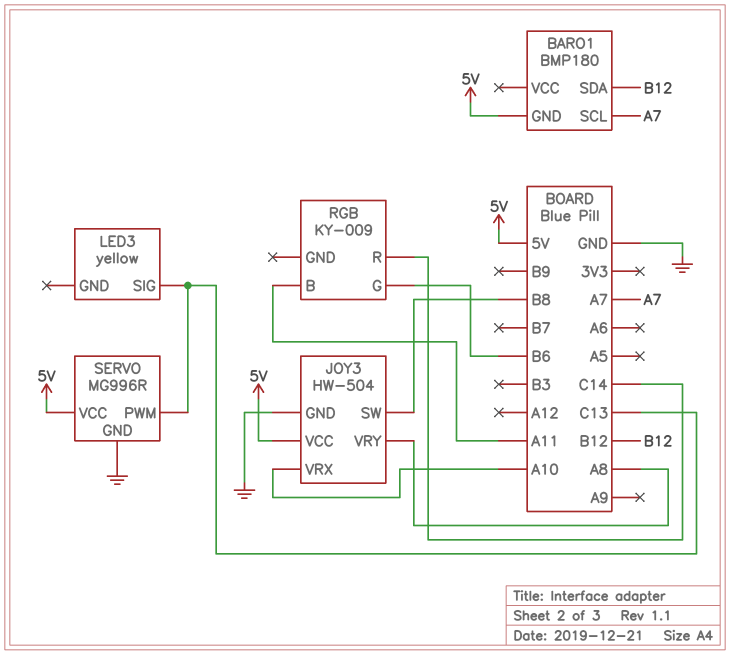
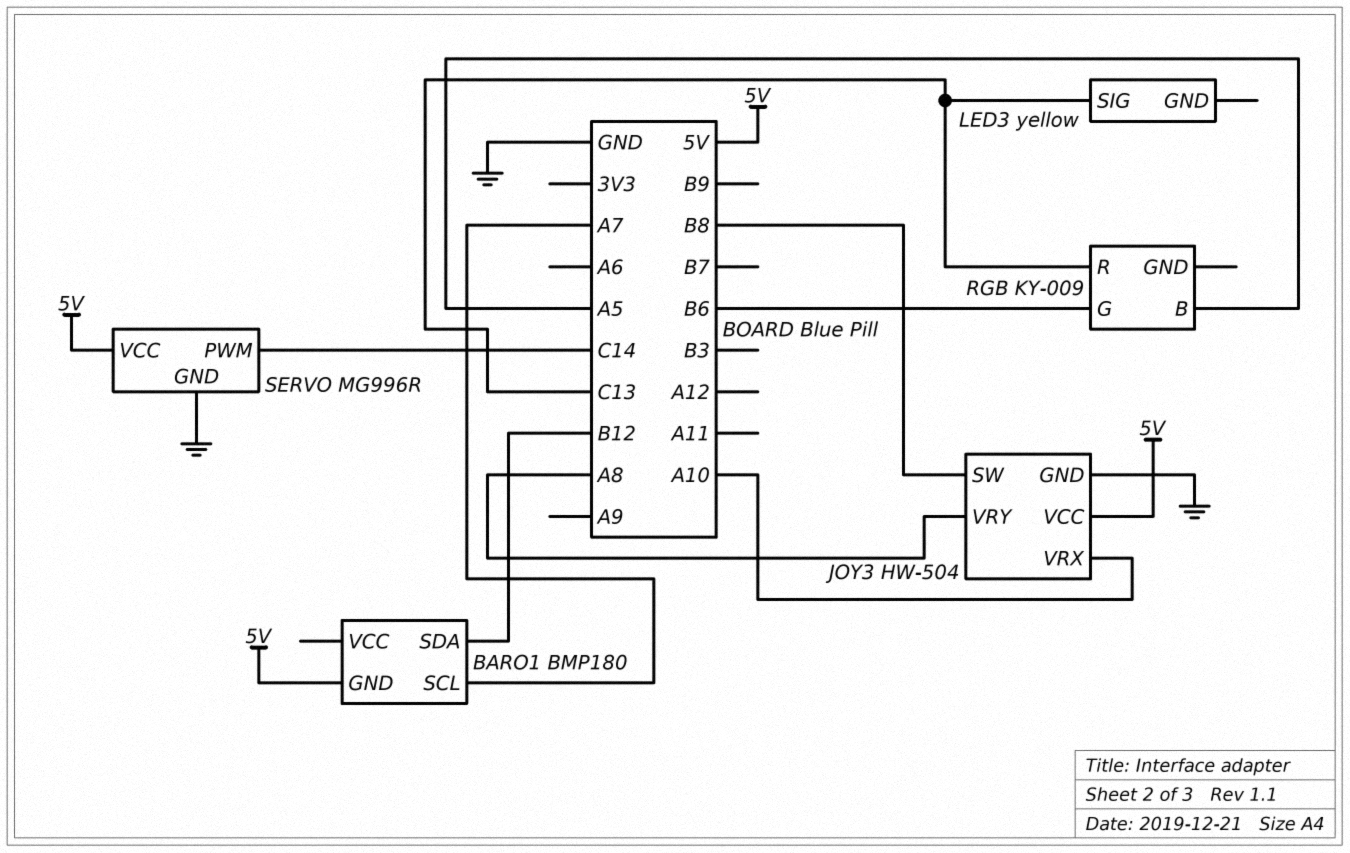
RGB pin B: A11 -> A5
RGB pin R: C14 -> C13
SERVO pin PWM: C13 -> C14

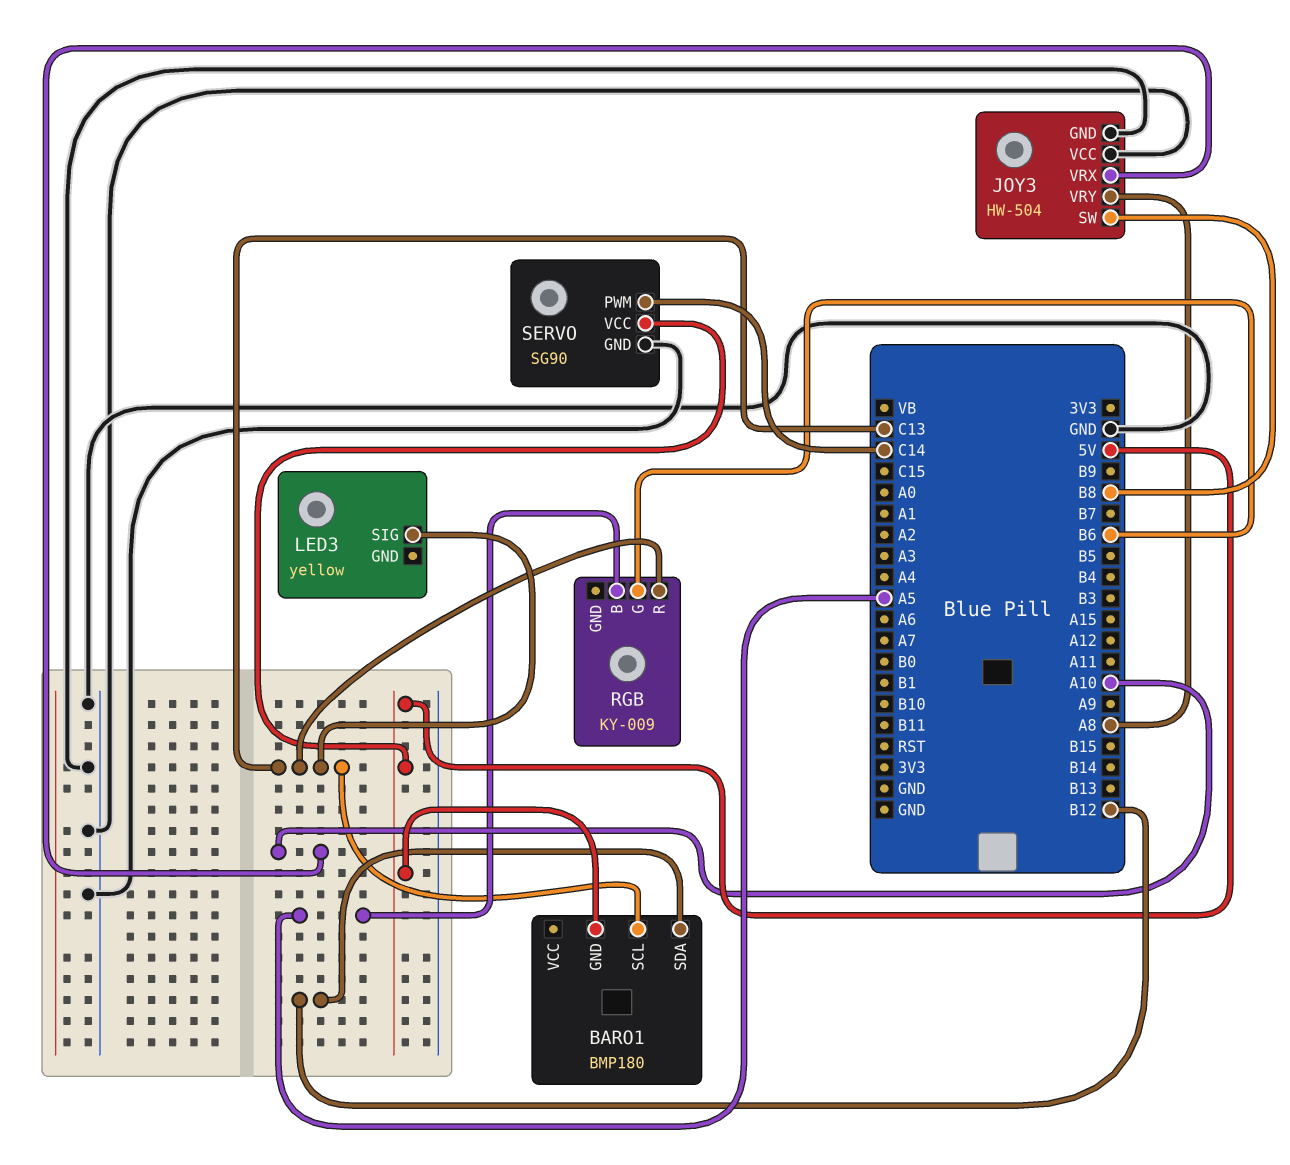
BARO1 pin SCL: A7 -> C13
JOY3 pin VCC: 5V -> GND
SERVO: MG996R -> SG90

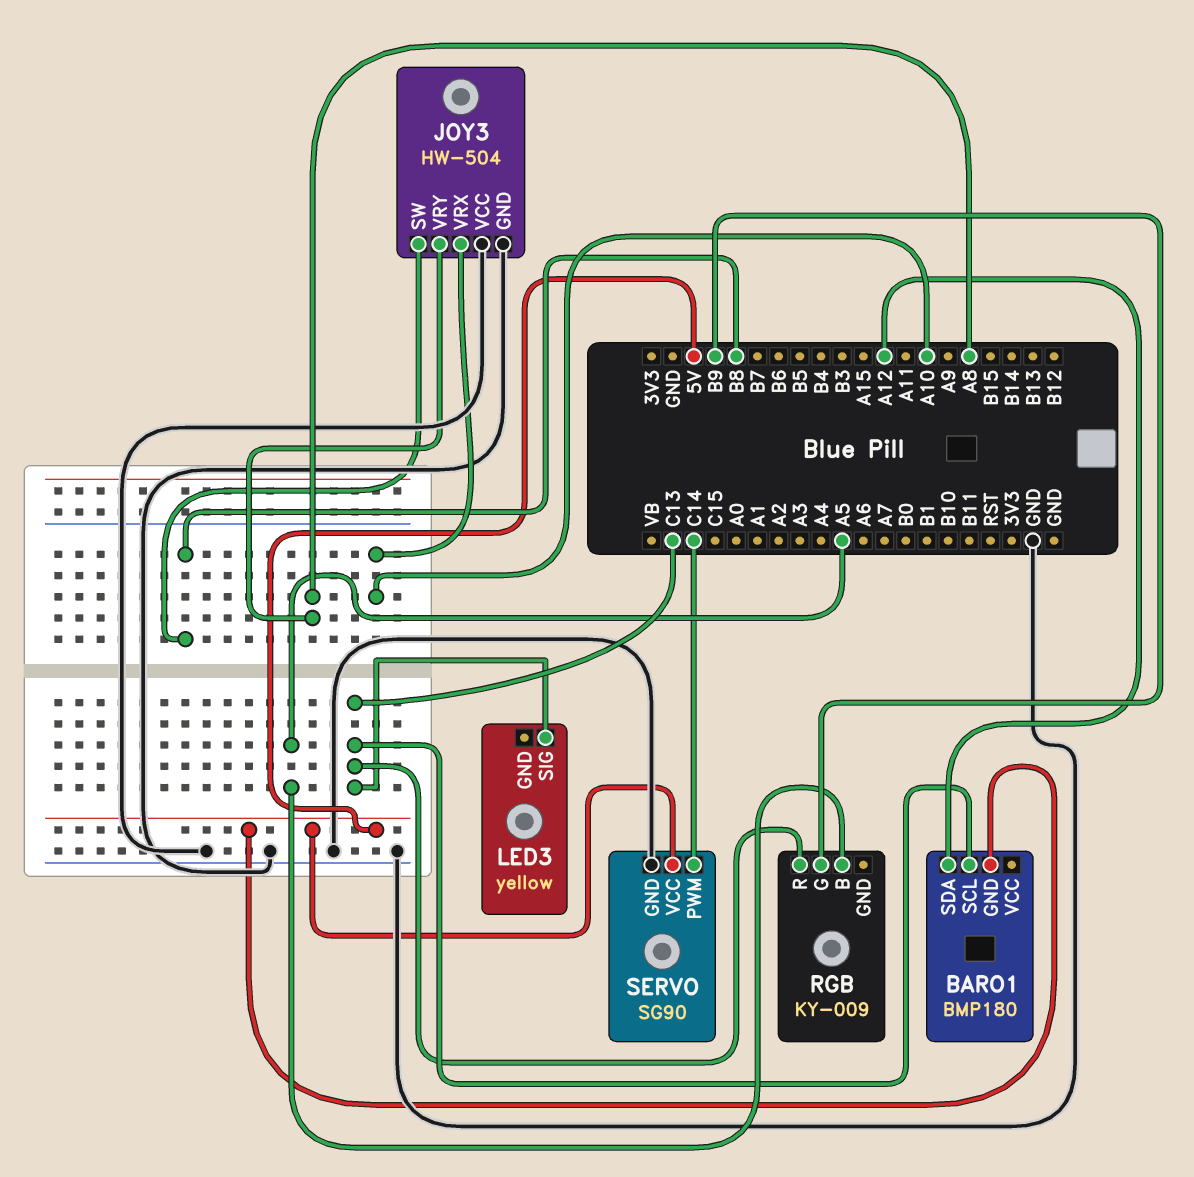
BARO1 pin SDA: B12 -> A12
RGB pin G: B6 -> B9

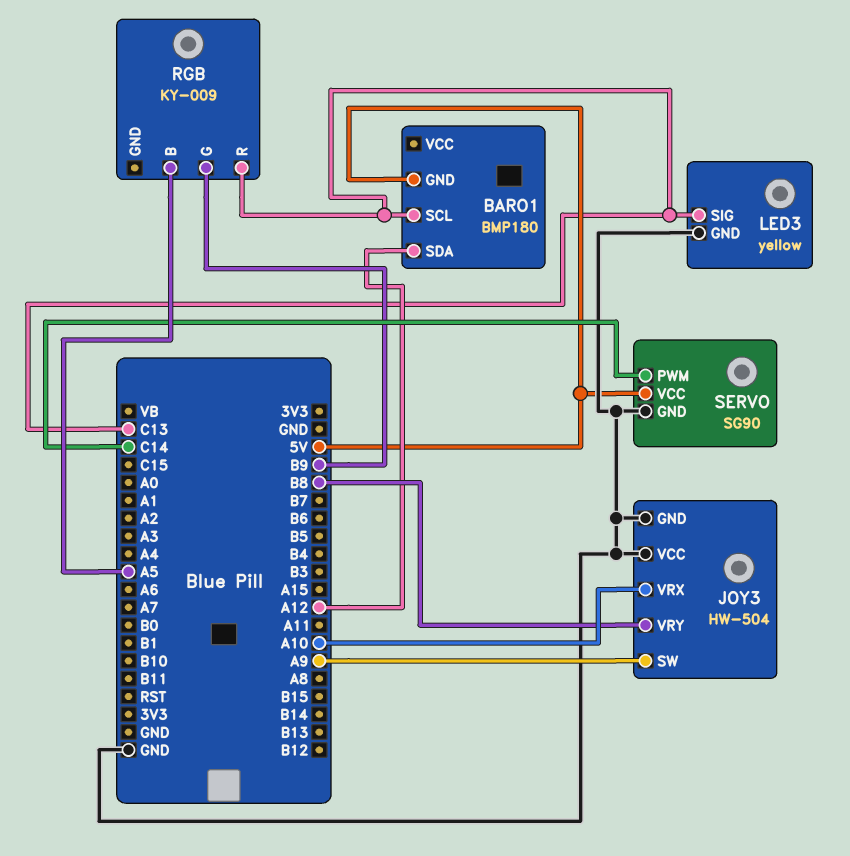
JOY3 pin SW: B8 -> A9
JOY3 pin VRY: A8 -> B8
LED3 pin GND: none -> GND

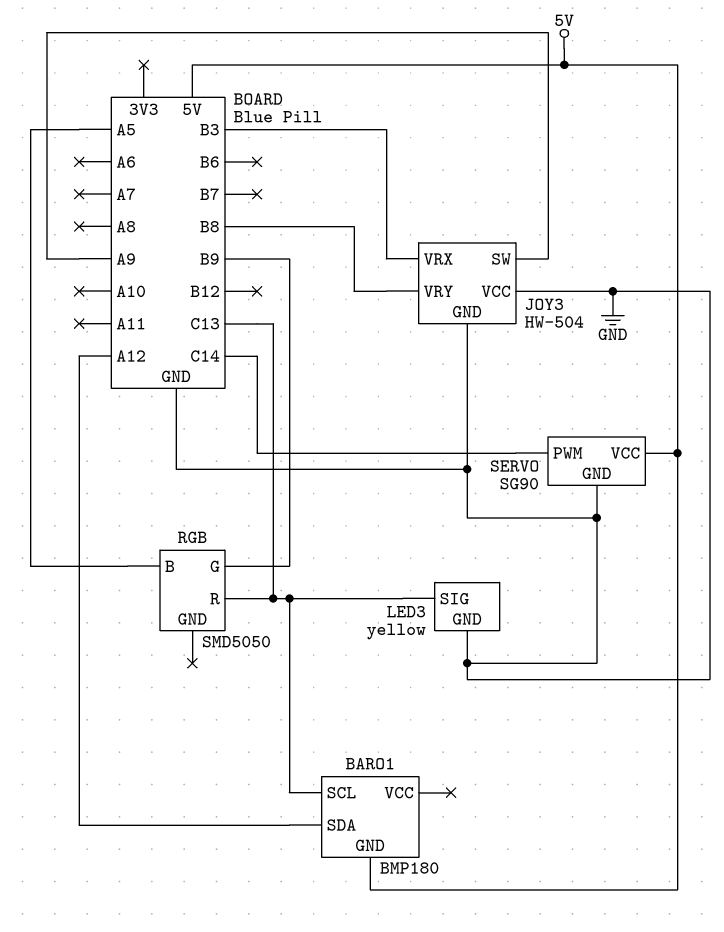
JOY3 pin VRX: A10 -> B3
RGB: KY-009 -> SMD5050

